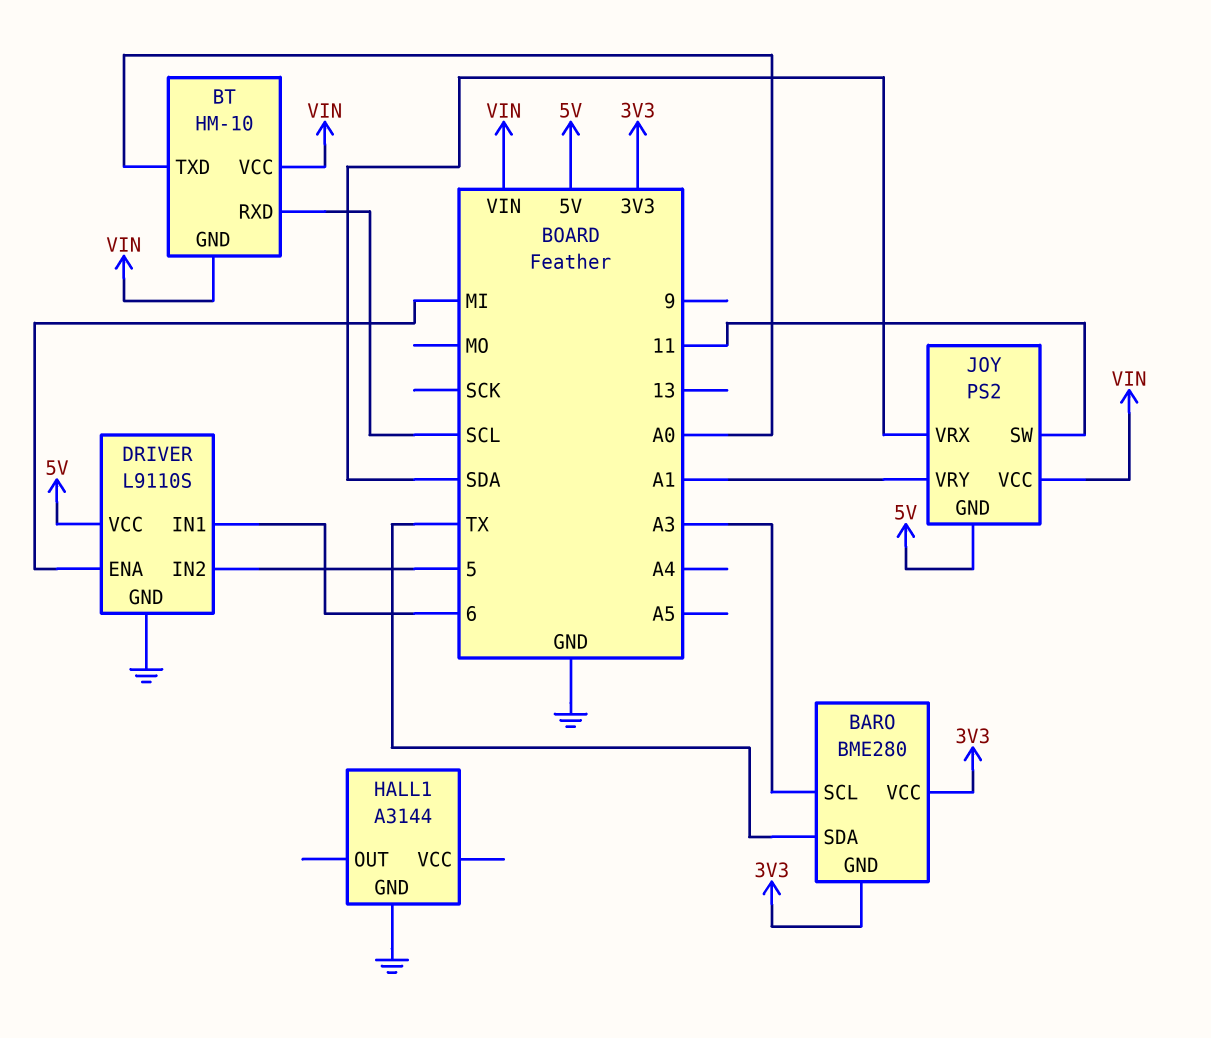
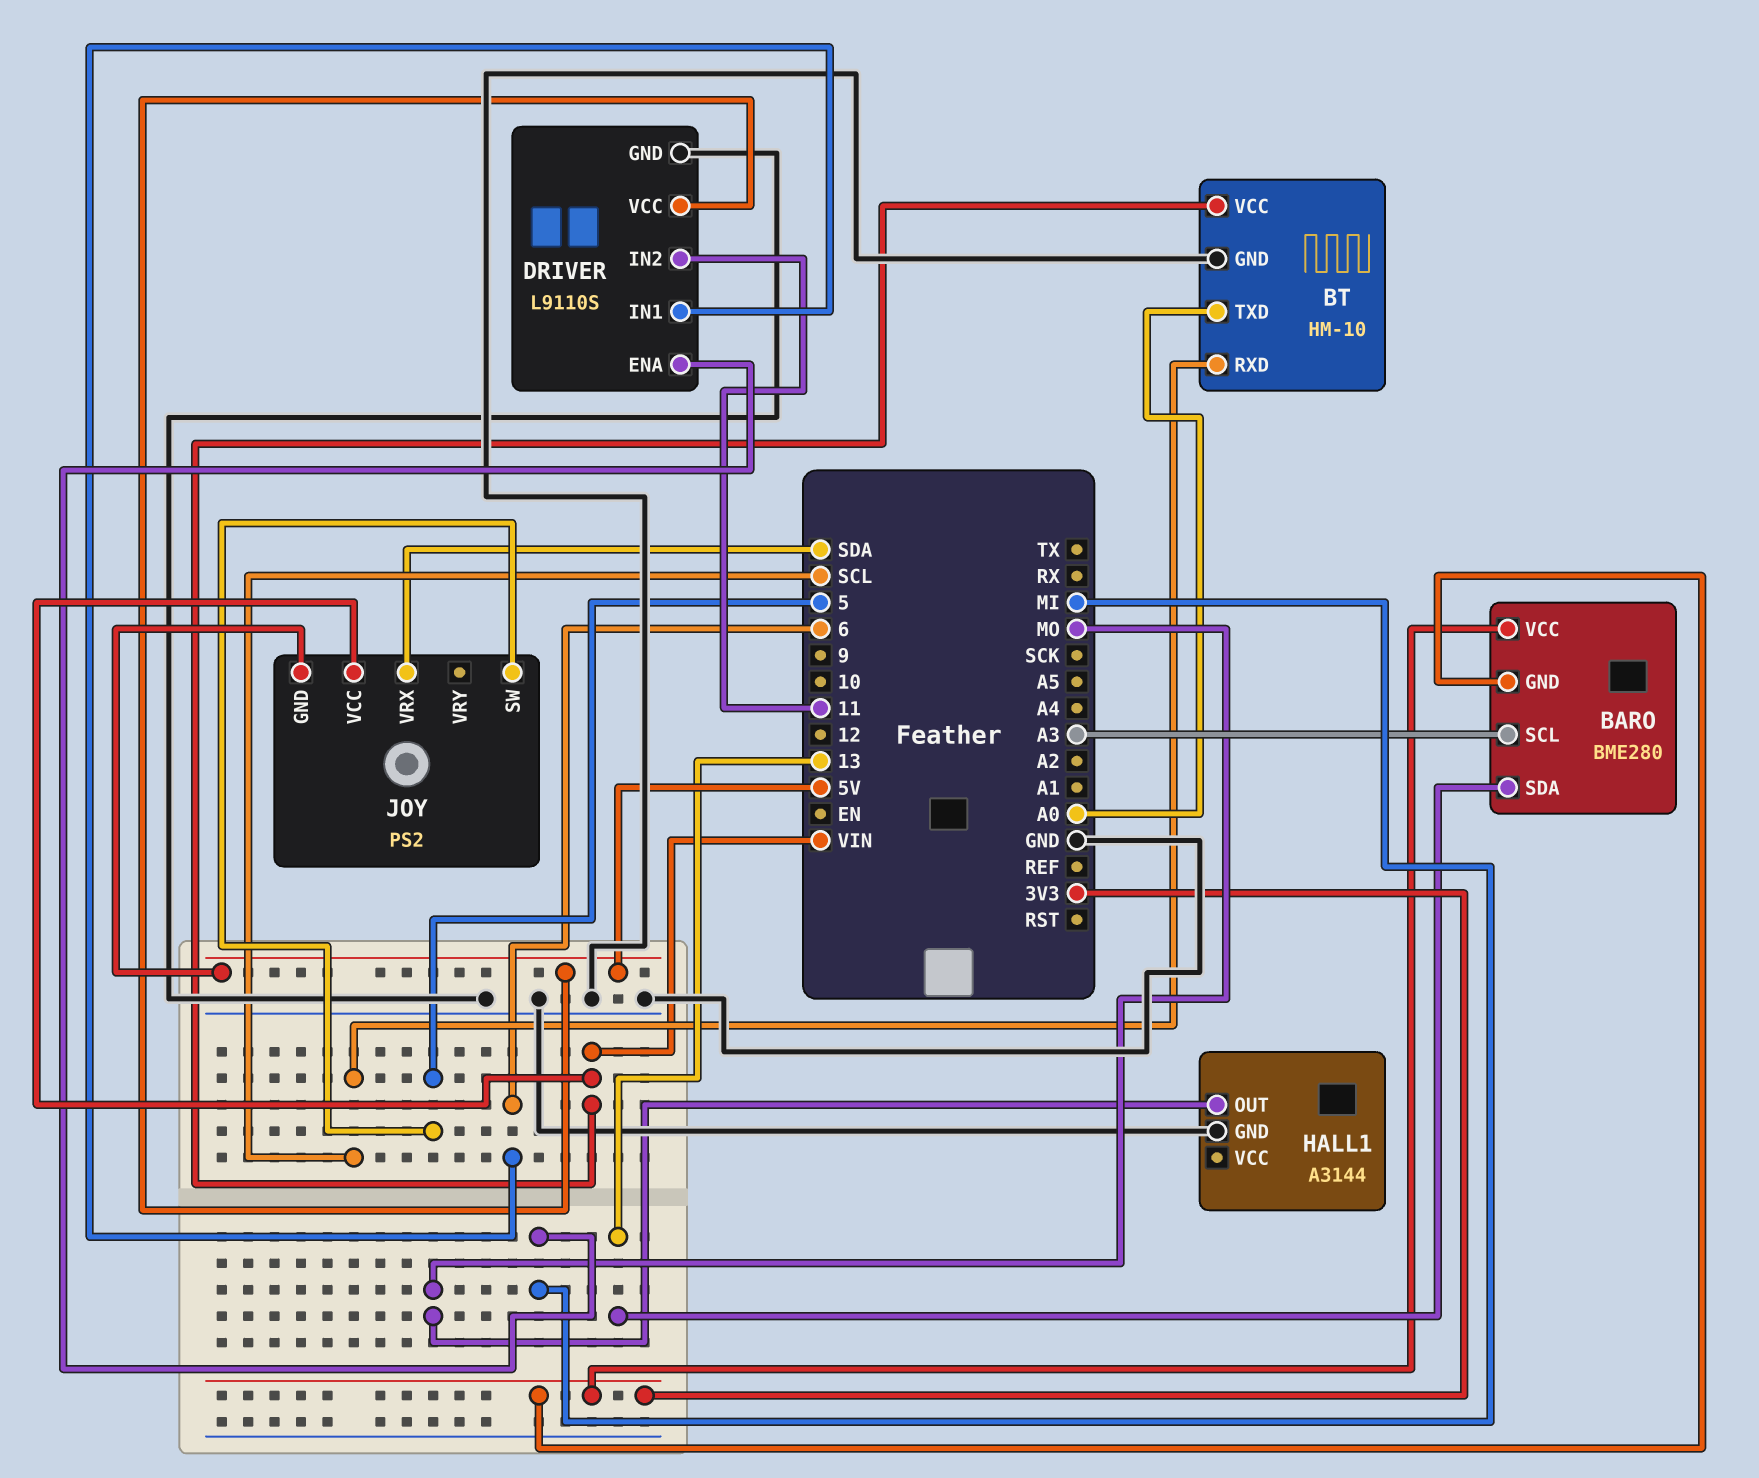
BARO pin SDA: TX -> 13
BT pin GND: VIN -> GND
DRIVER pin IN2: 5 -> 11
HALL1 pin OUT: none -> MO
JOY pin SW: 11 -> 5
JOY pin VRY: A1 -> none

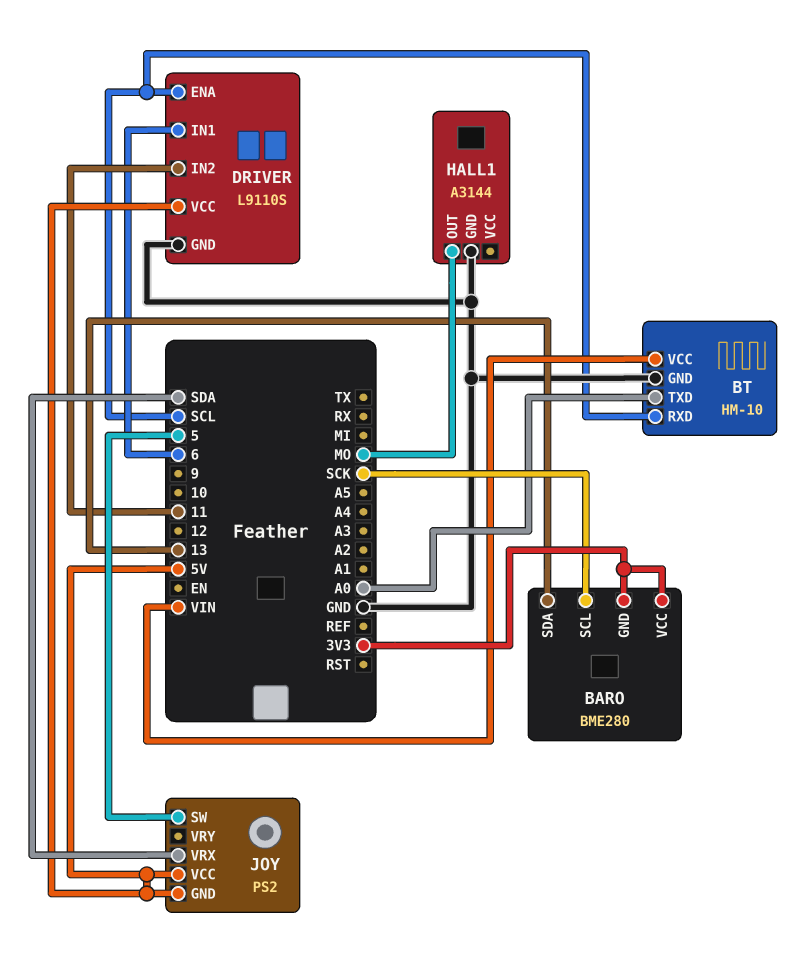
BARO pin SCL: A3 -> SCK
DRIVER pin ENA: MI -> SCL
JOY pin VCC: VIN -> 5V

